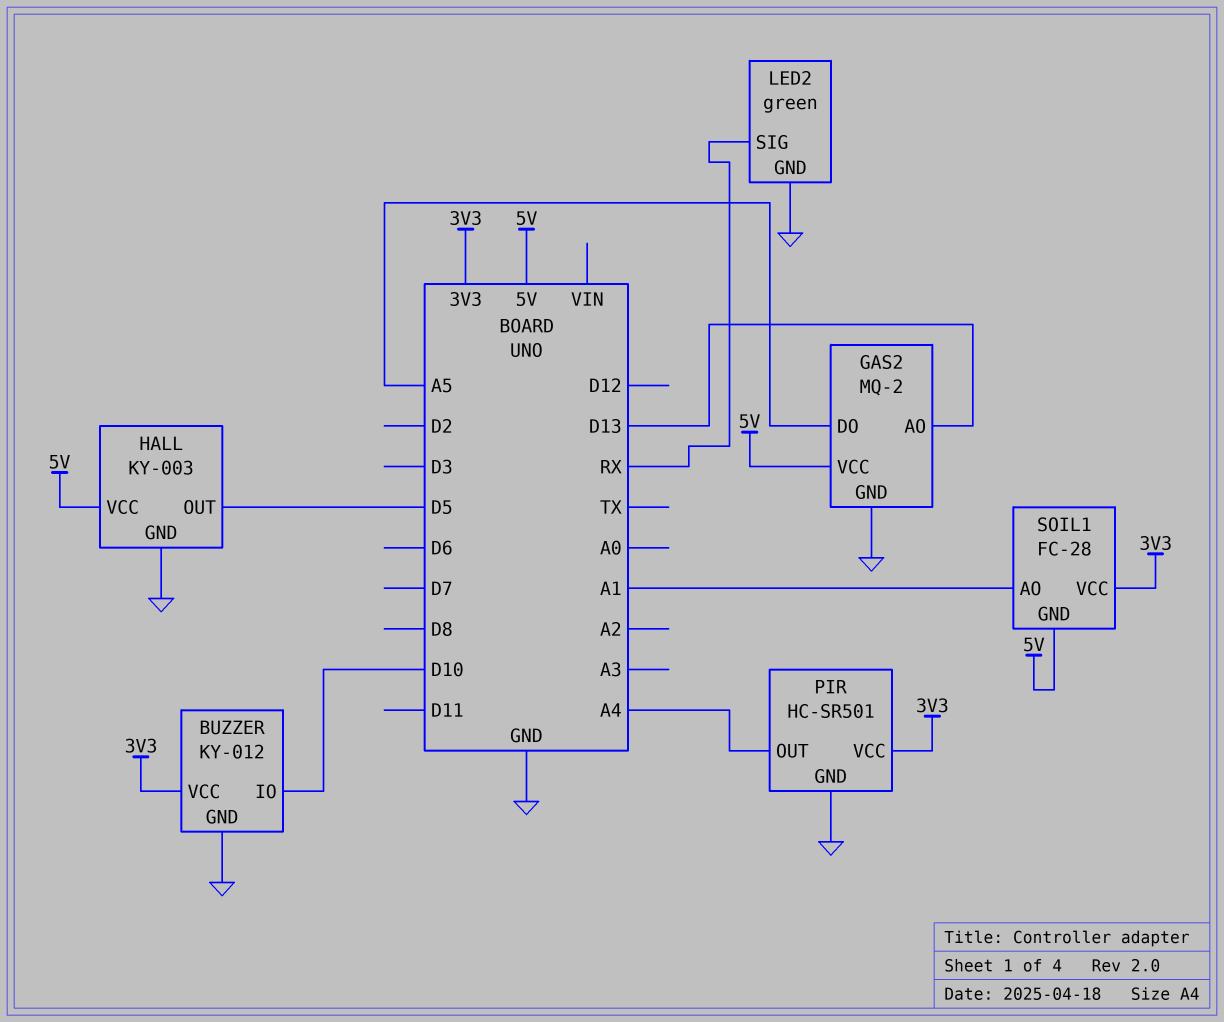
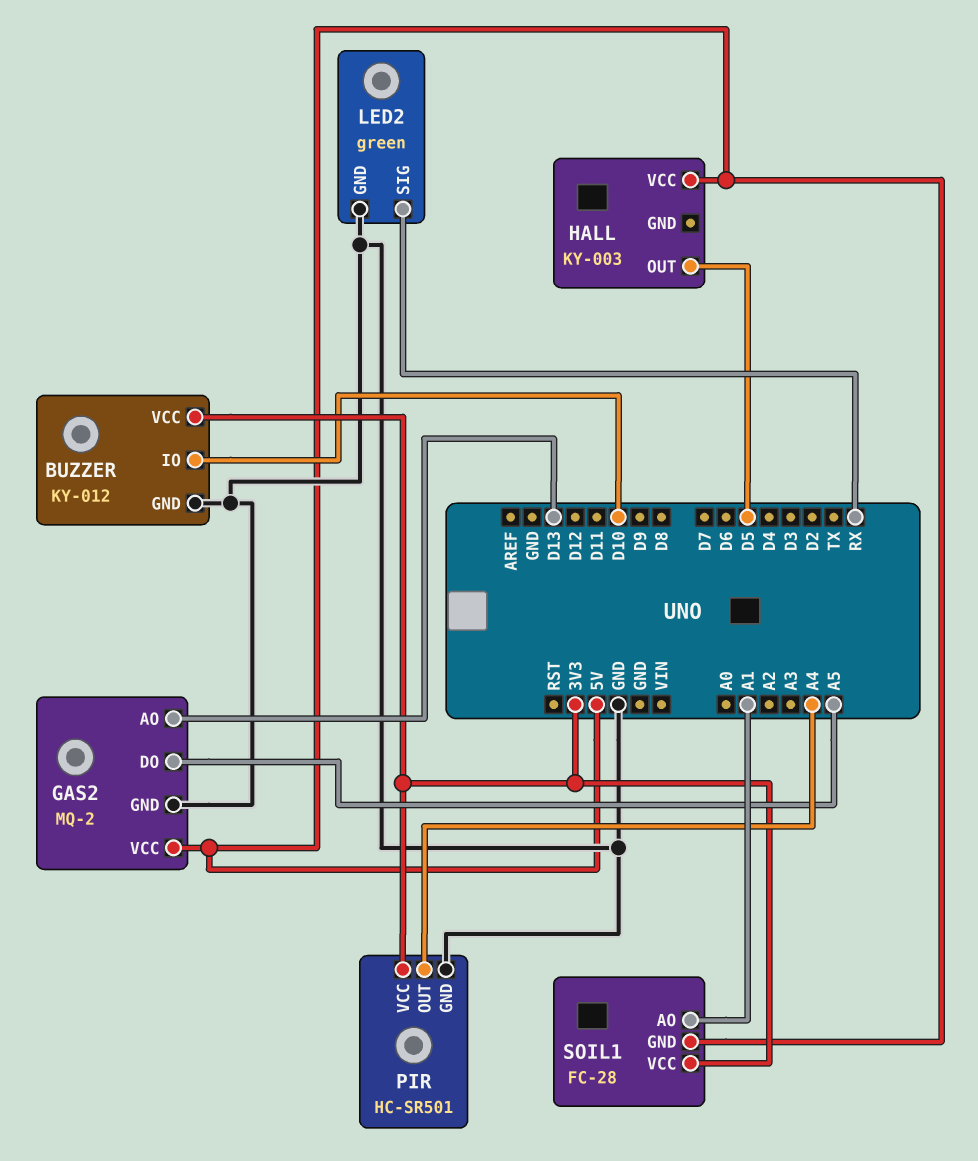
HALL pin GND: GND -> none

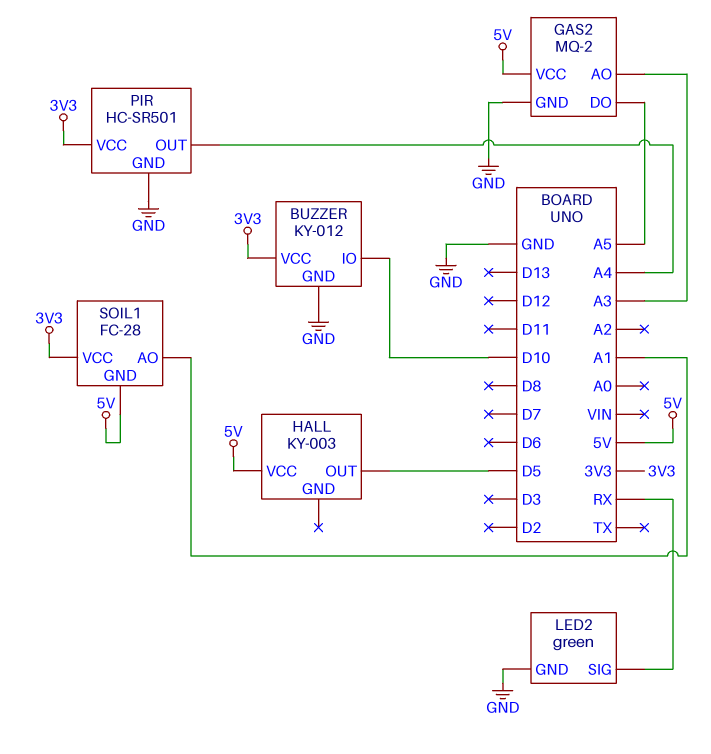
GAS2 pin AO: D13 -> A3

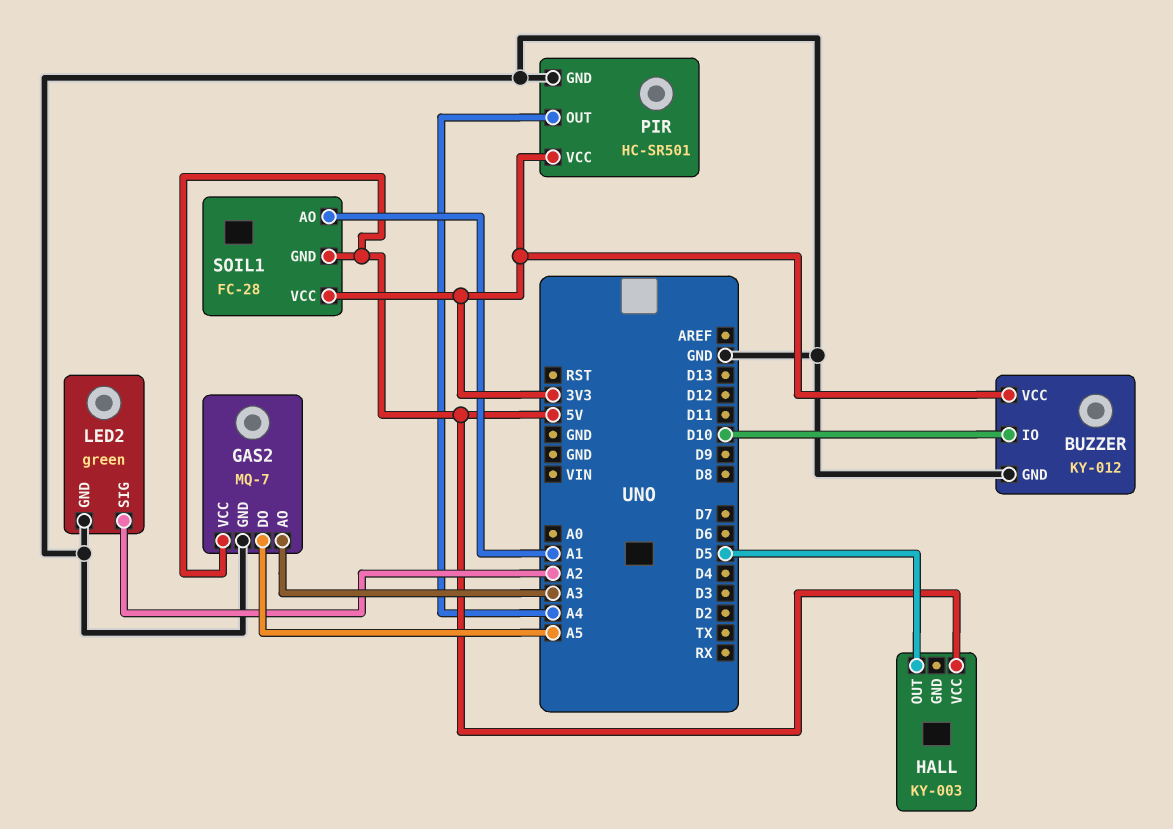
GAS2: MQ-2 -> MQ-7
LED2 pin SIG: RX -> A2

